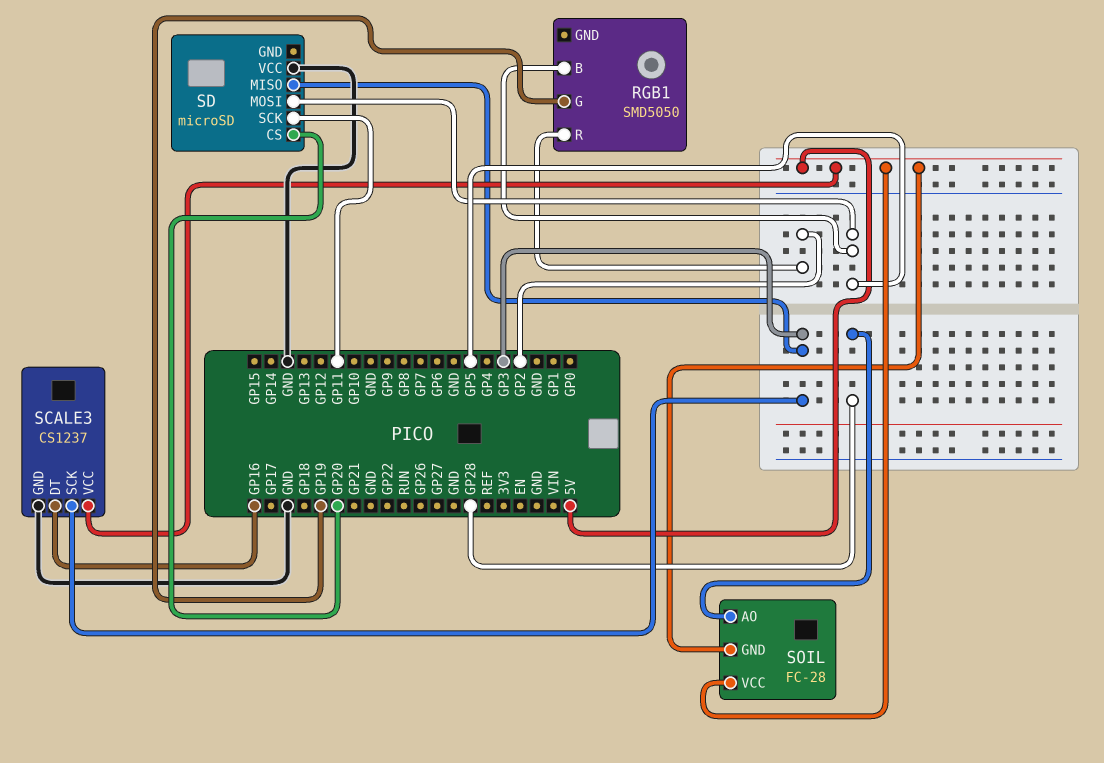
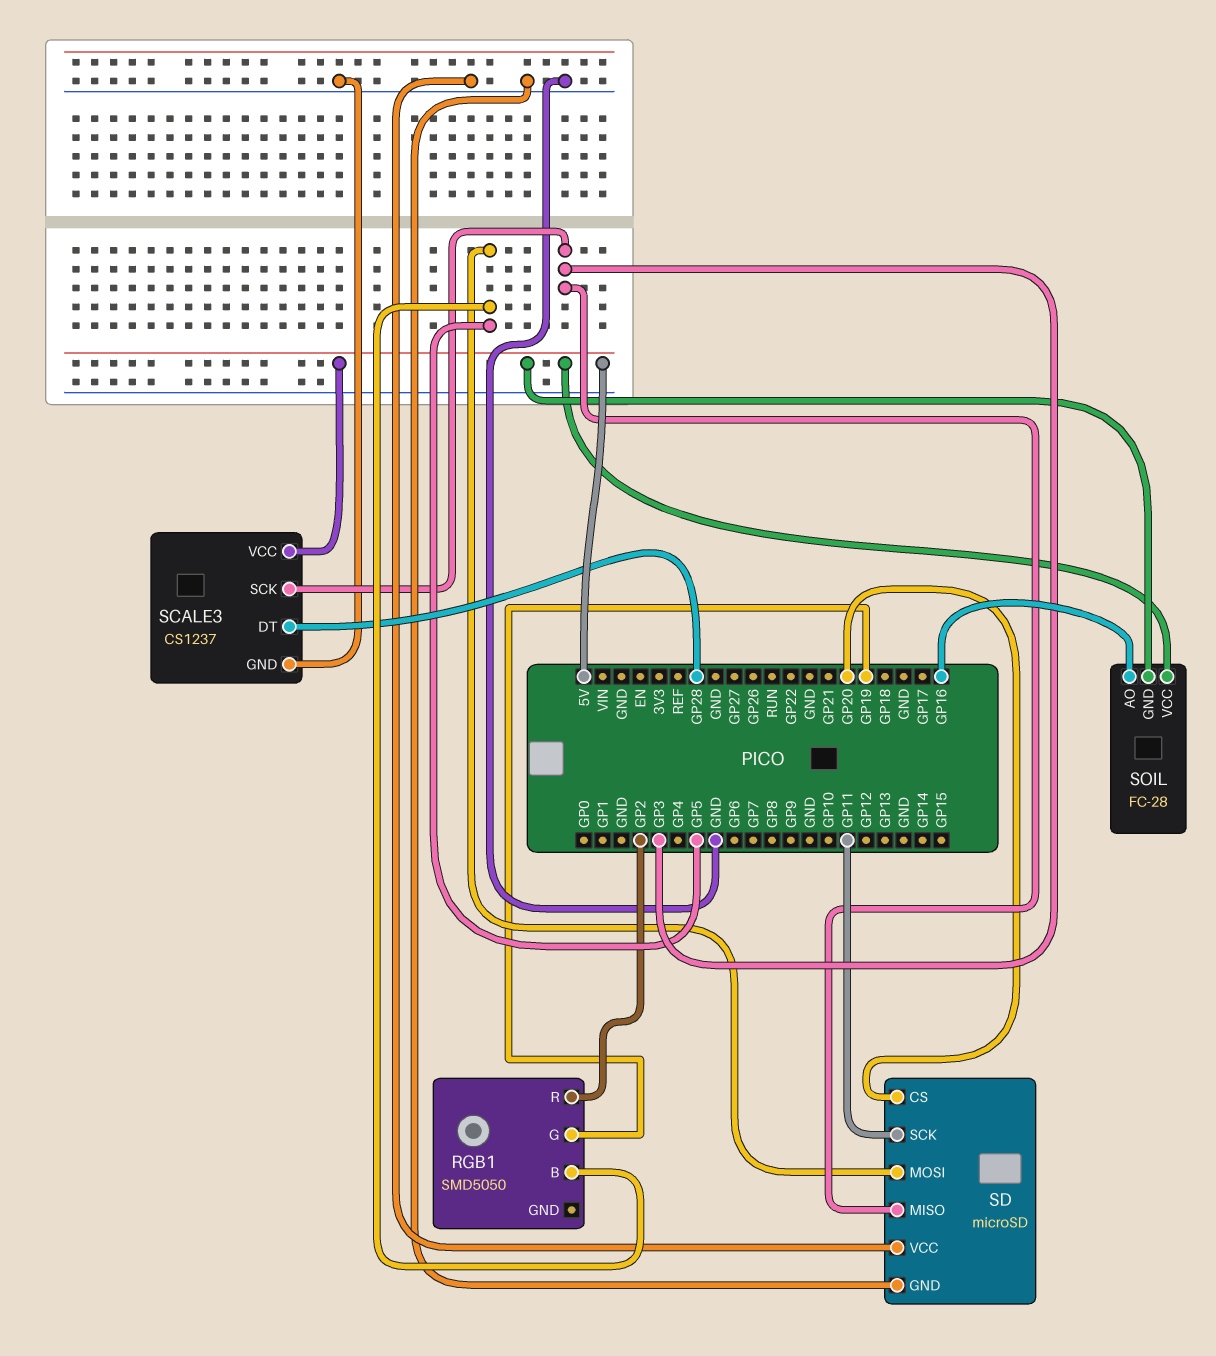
SCALE3 pin DT: GP16 -> GP28
SD pin GND: none -> GND
SOIL pin AO: GP28 -> GP16

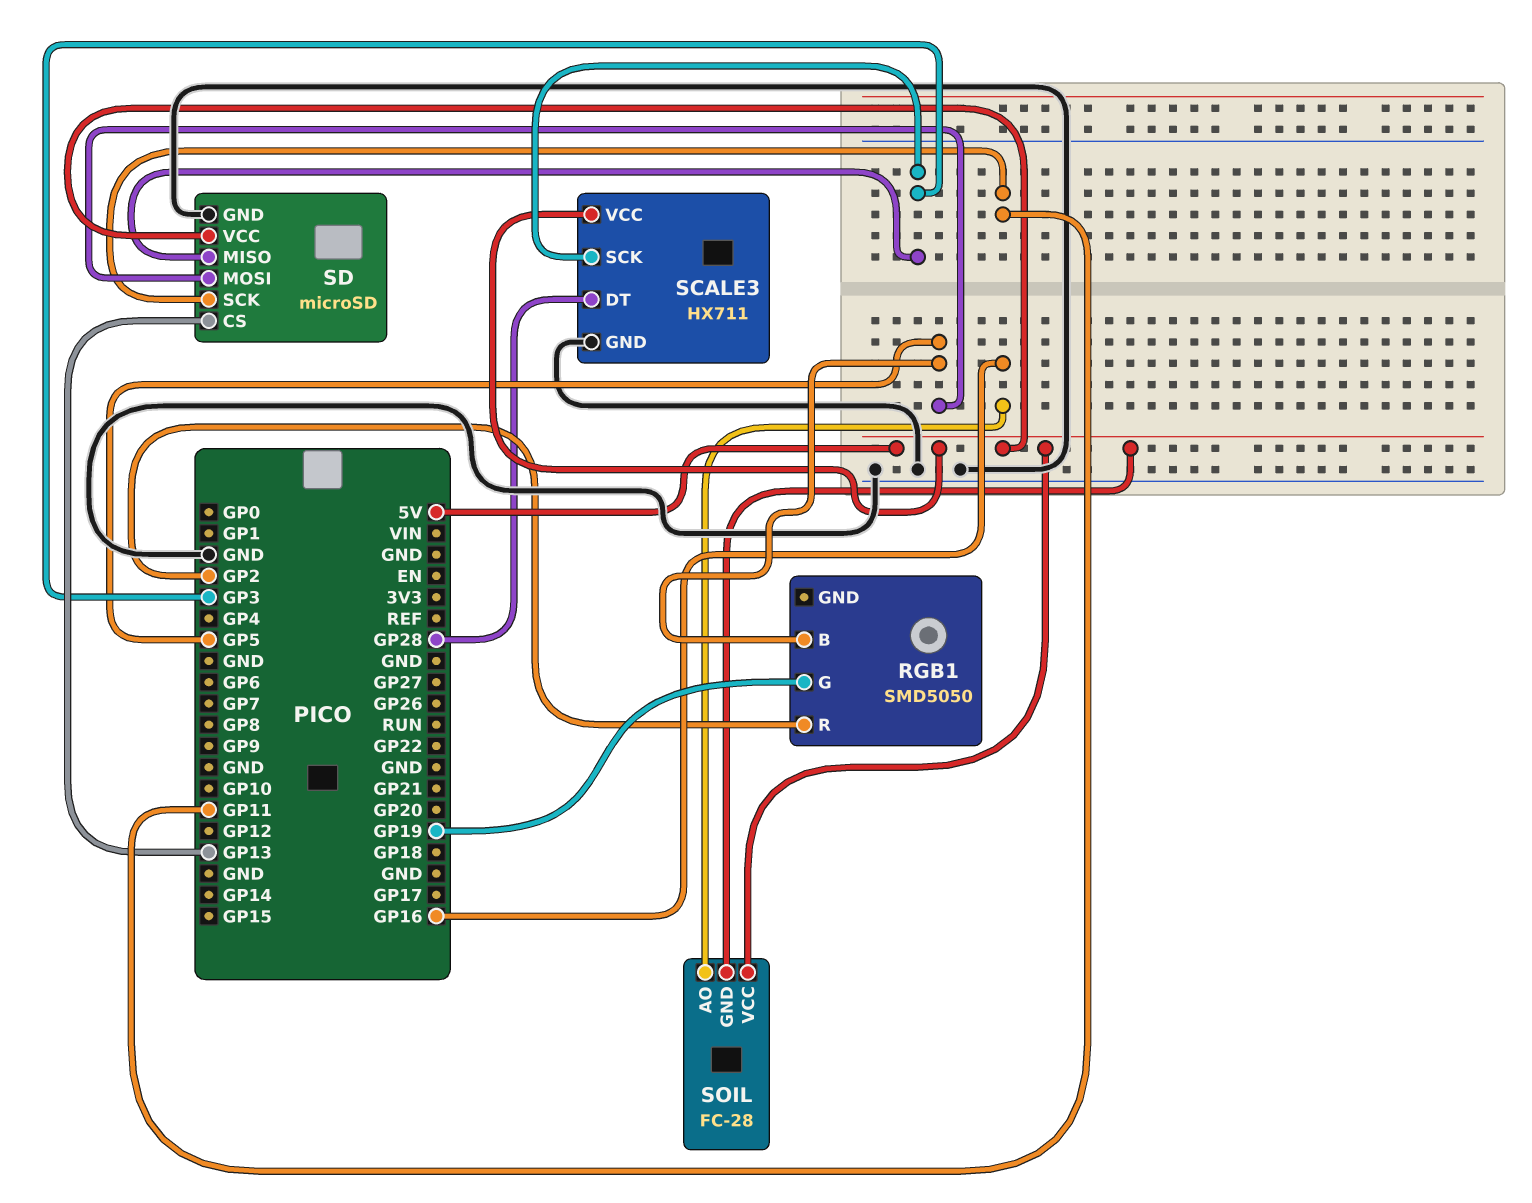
SCALE3: CS1237 -> HX711
SD pin CS: GP20 -> GP13
SD pin VCC: GND -> 5V

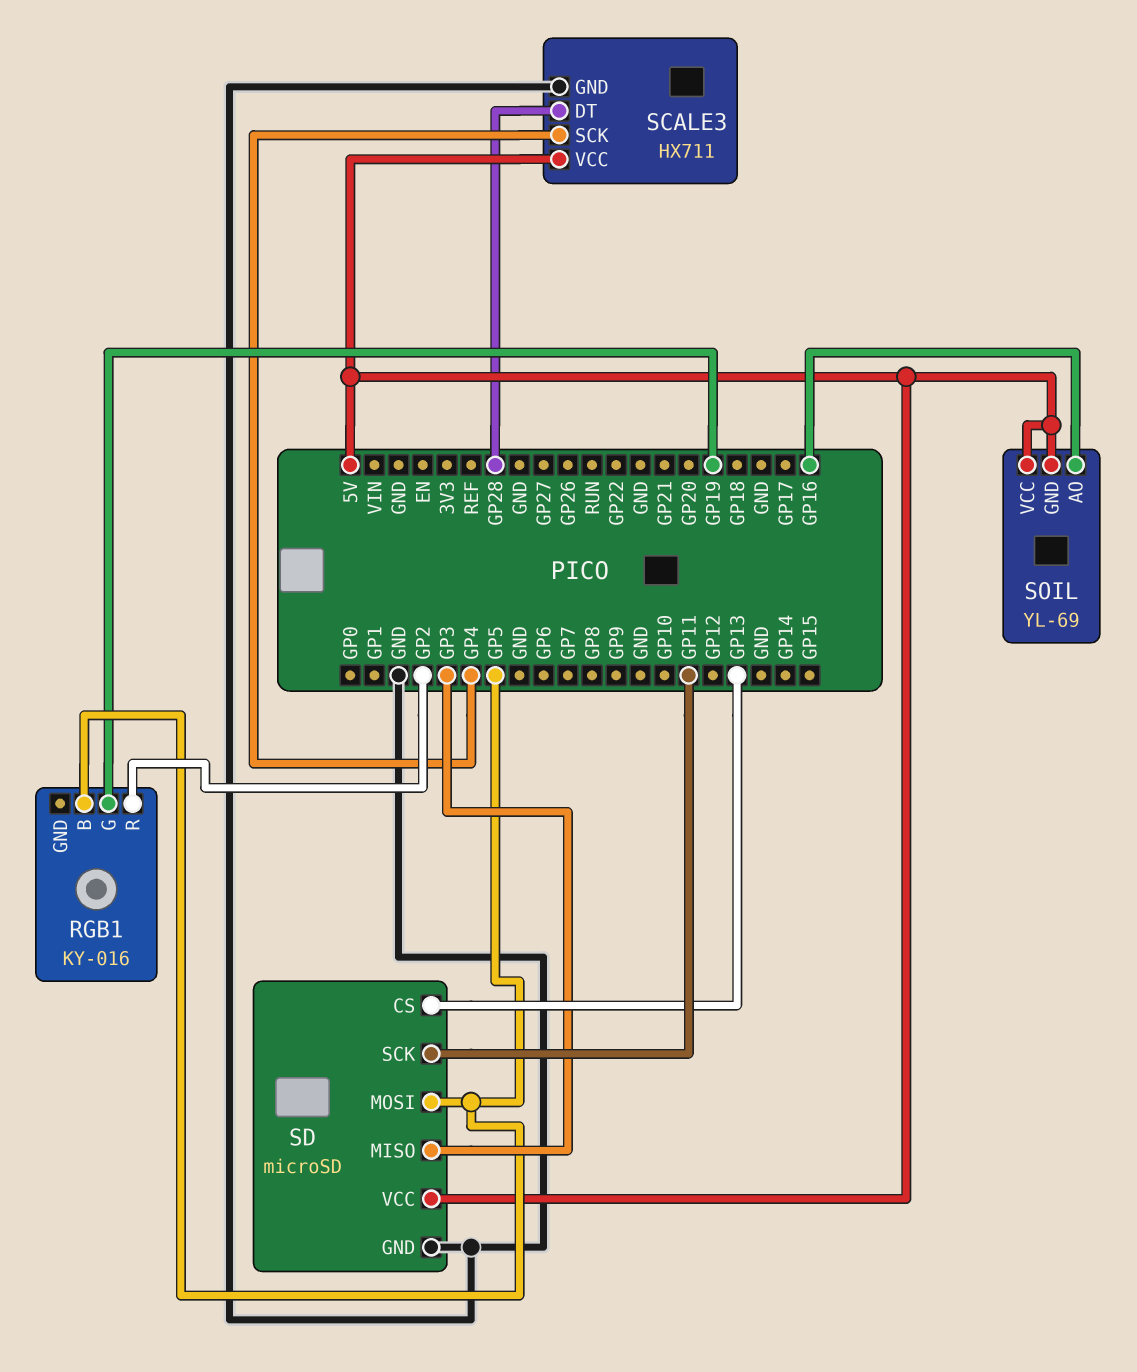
RGB1: SMD5050 -> KY-016
SCALE3 pin SCK: GP3 -> GP4
SOIL: FC-28 -> YL-69

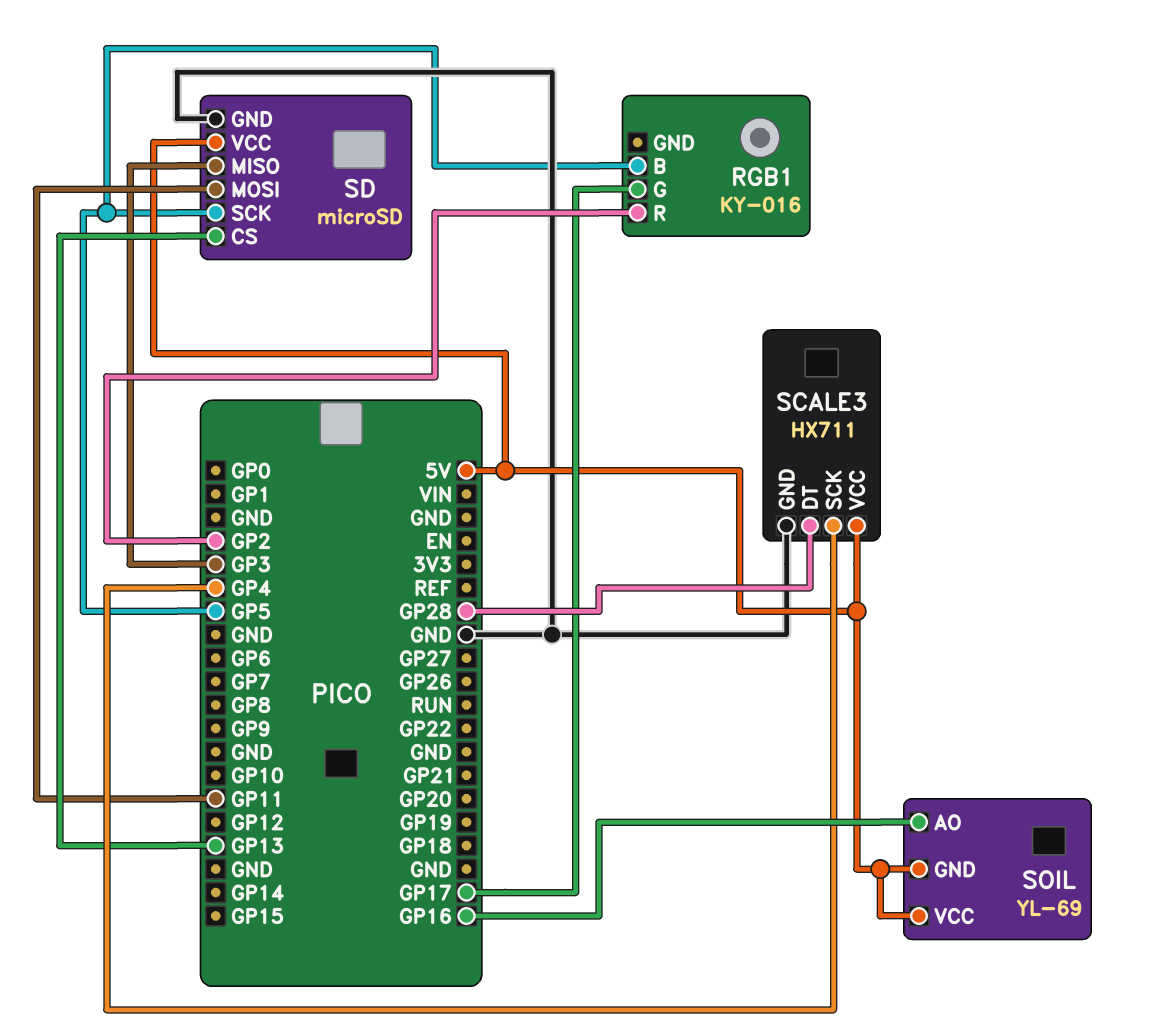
RGB1 pin G: GP19 -> GP17
SD pin MOSI: GP5 -> GP11
SD pin SCK: GP11 -> GP5

